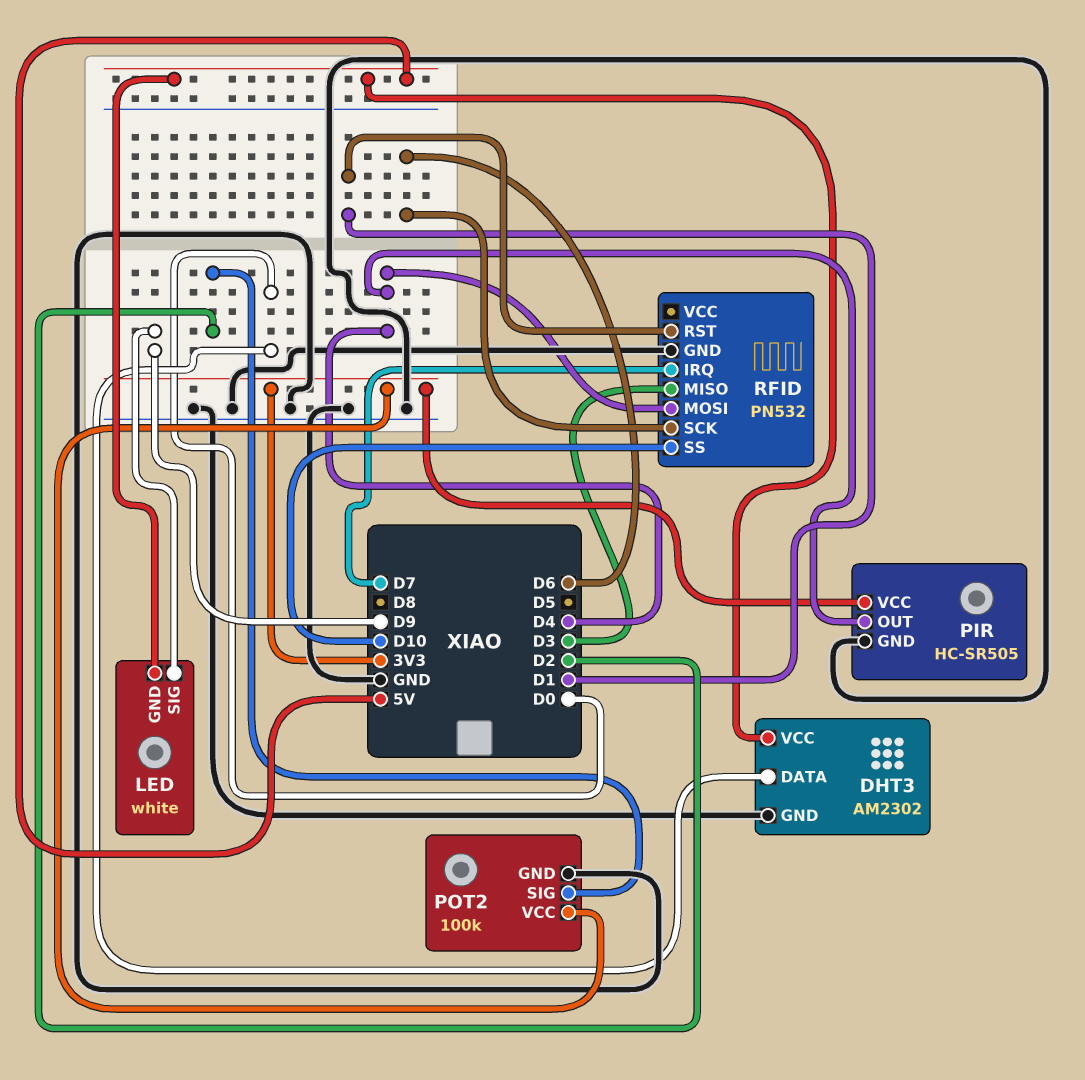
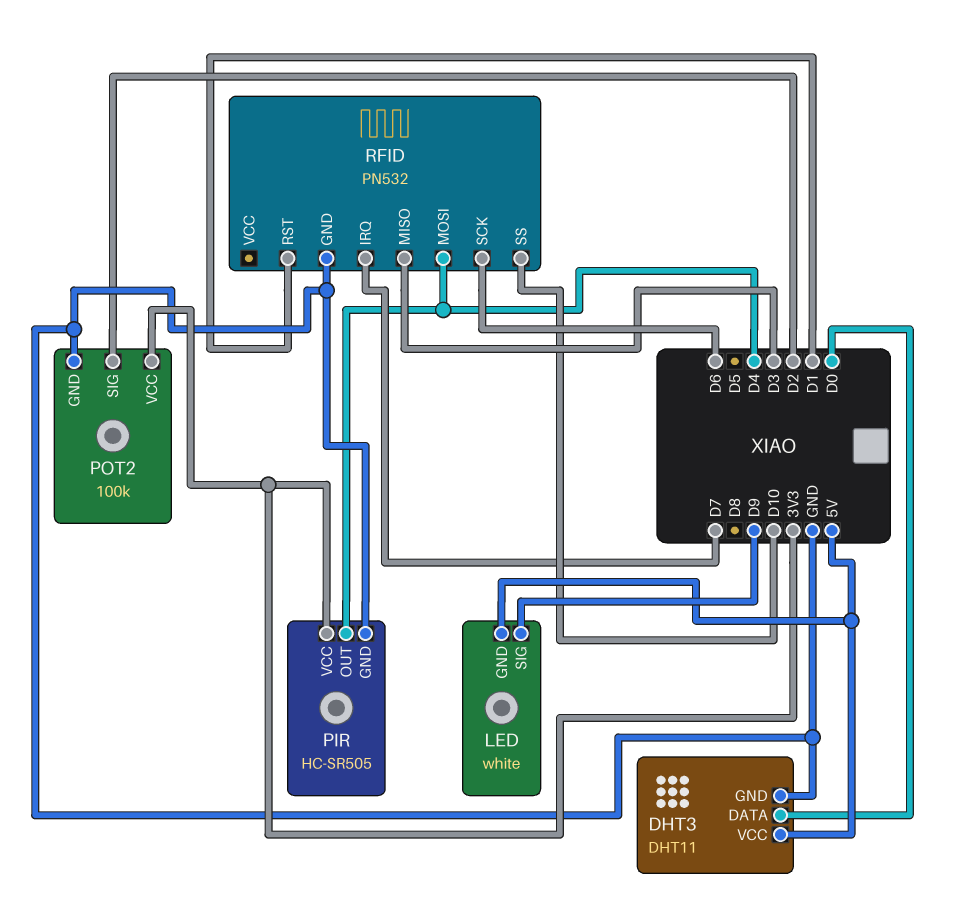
DHT3: AM2302 -> DHT11

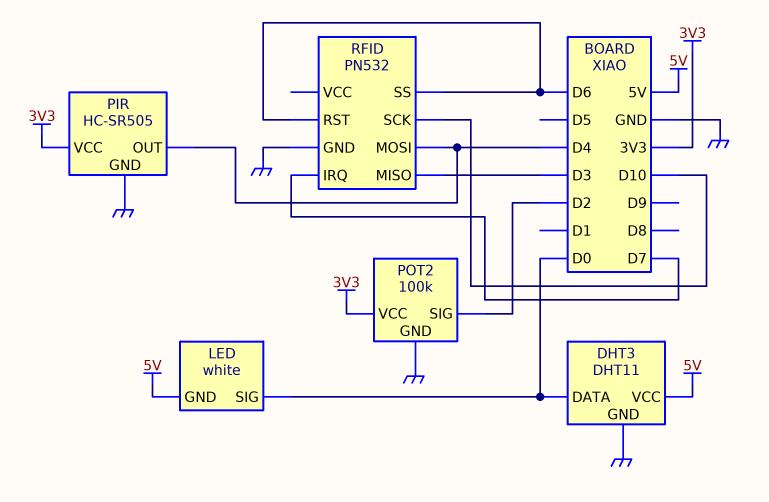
LED pin SIG: D9 -> D0
RFID pin RST: D1 -> D6
RFID pin SCK: D6 -> D10
RFID pin SS: D10 -> D6

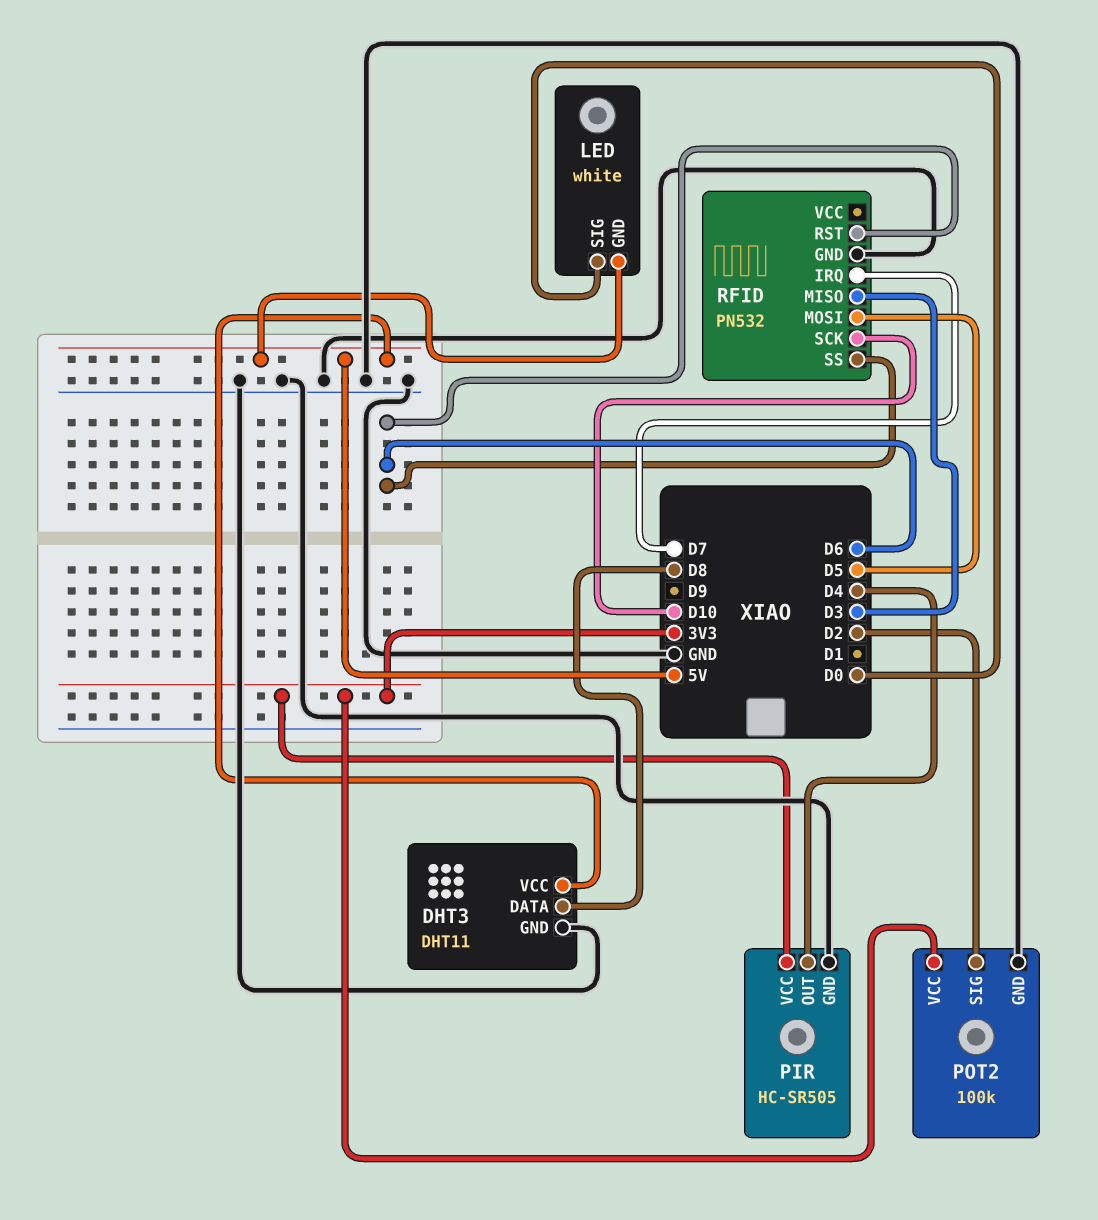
DHT3 pin DATA: D0 -> D8
RFID pin MOSI: D4 -> D5

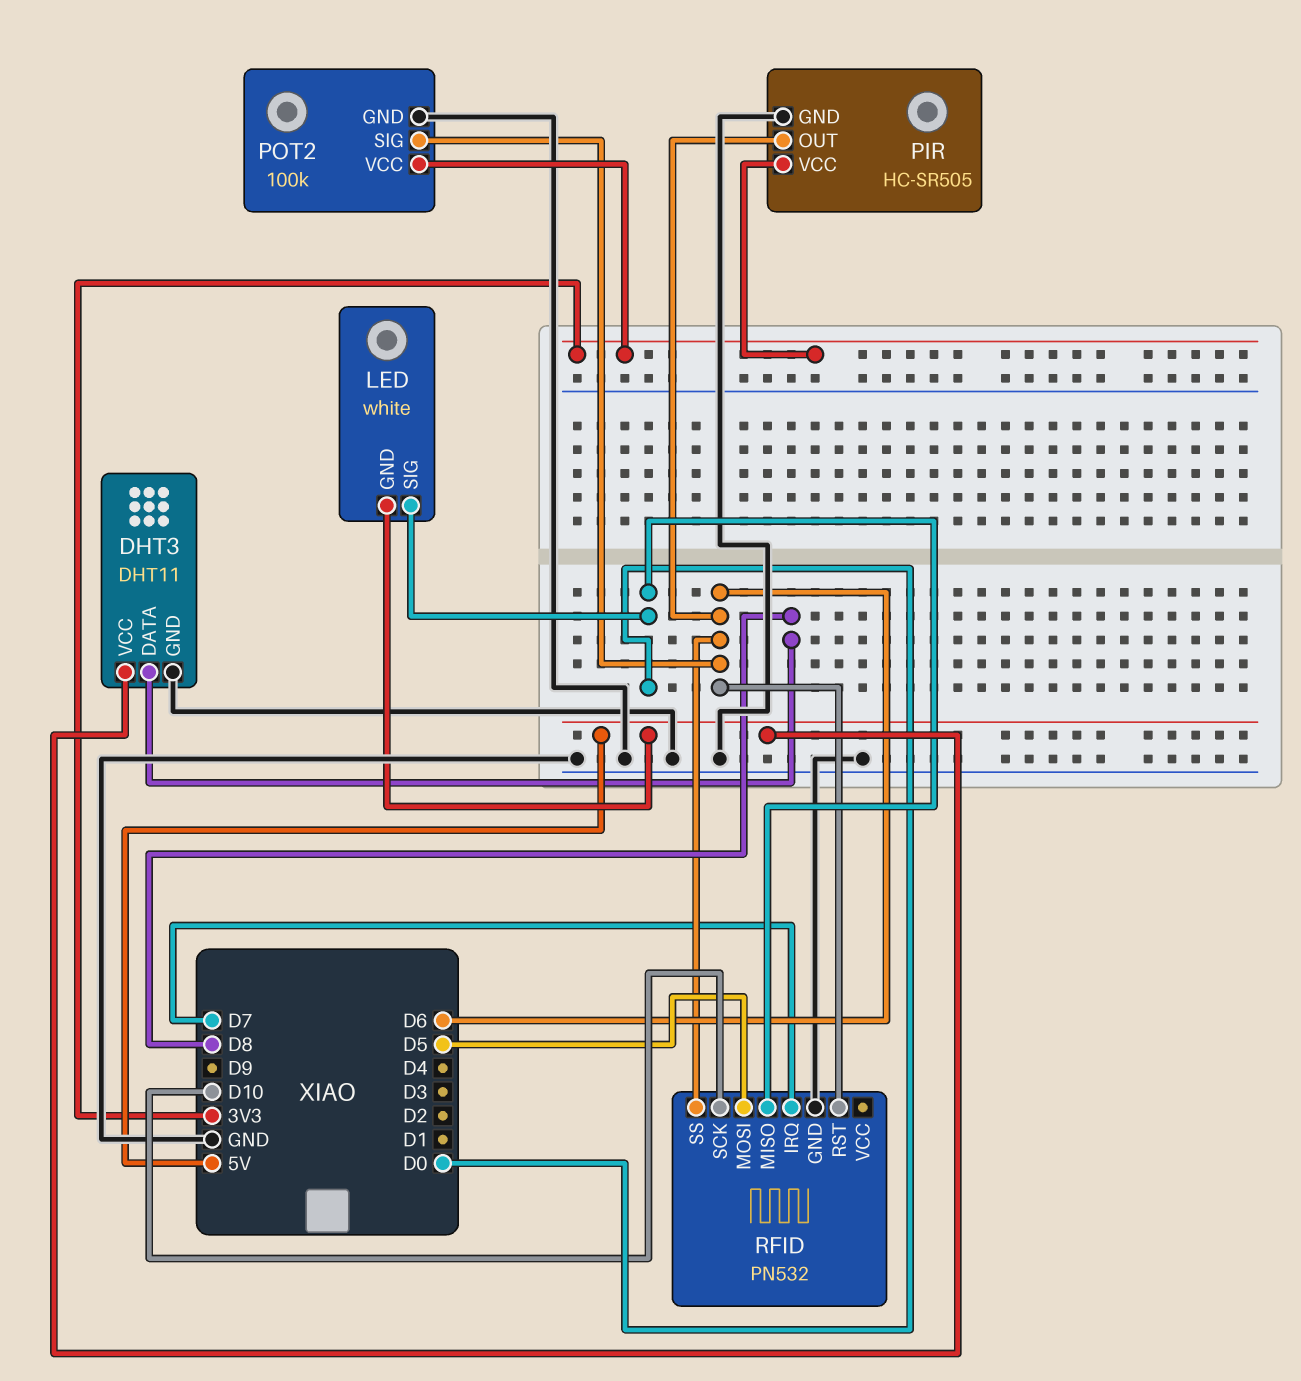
PIR pin OUT: D4 -> D6
POT2 pin SIG: D2 -> D6
RFID pin MISO: D3 -> D0

